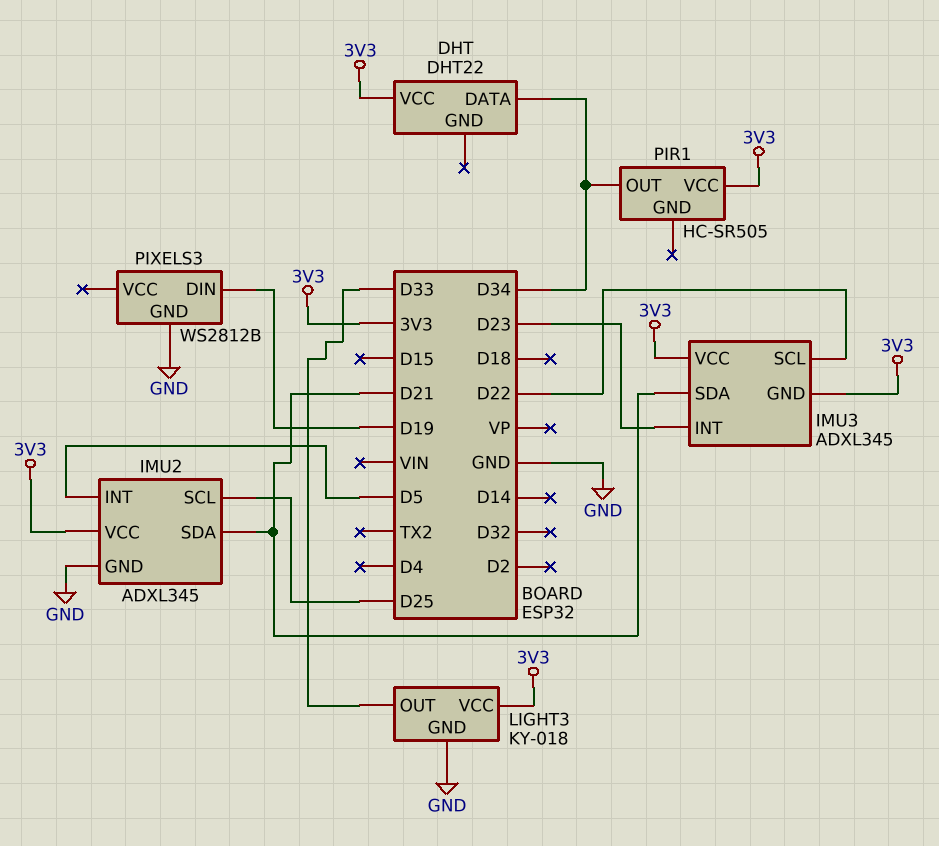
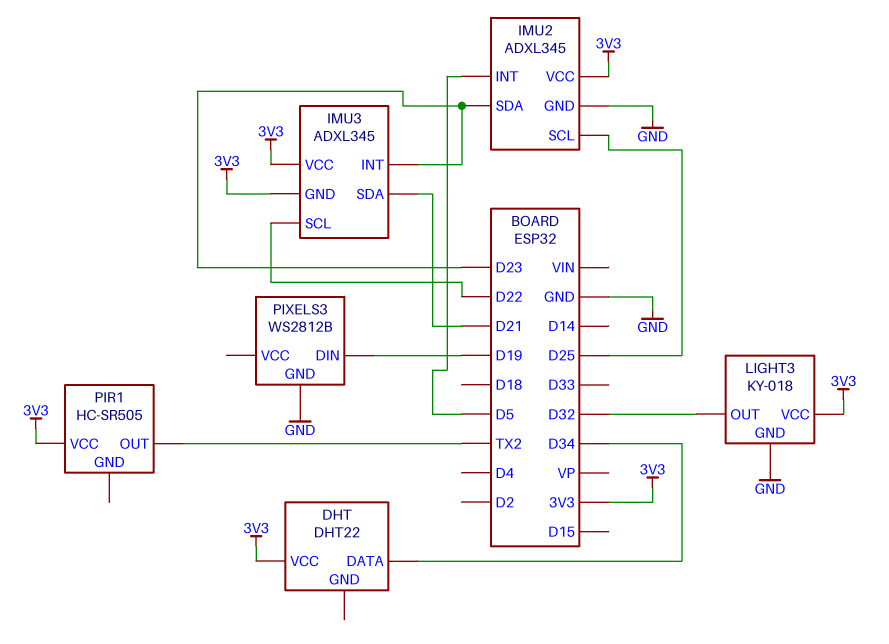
IMU2 pin SDA: D21 -> D23
LIGHT3 pin OUT: D33 -> D32
PIR1 pin OUT: D34 -> TX2

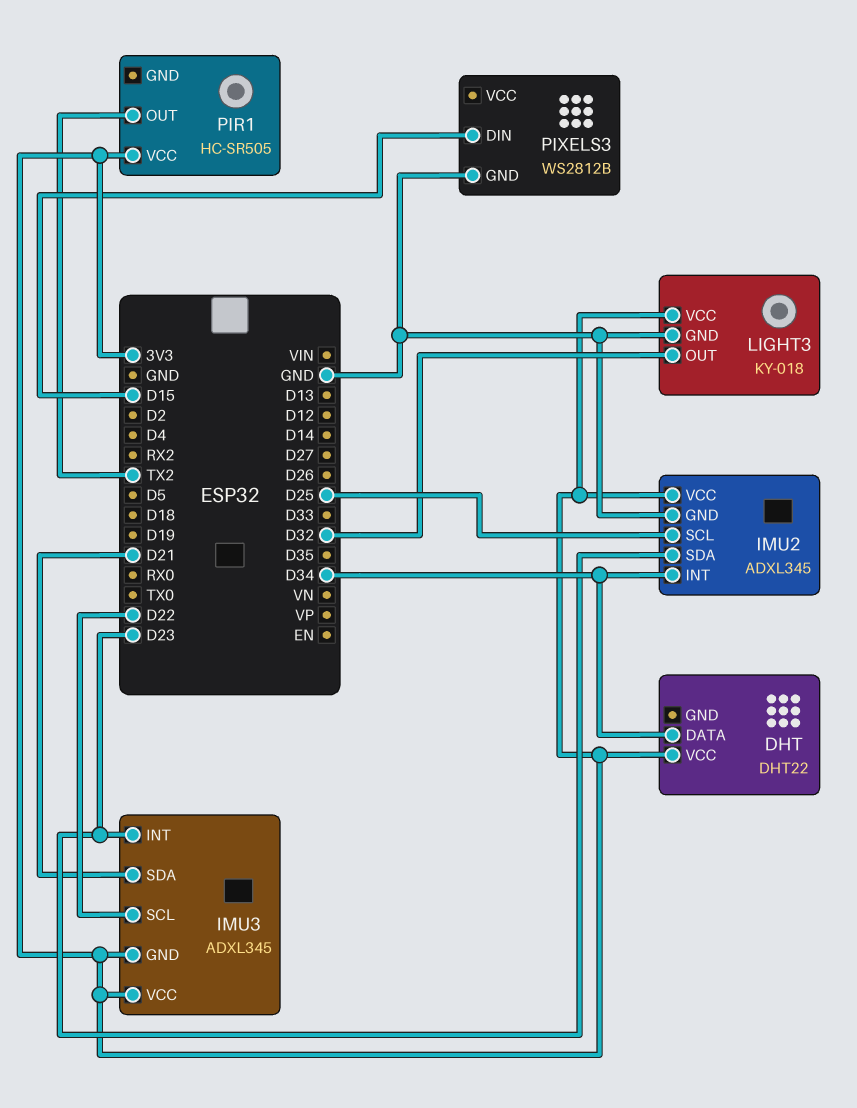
IMU2 pin INT: D5 -> D34
PIXELS3 pin DIN: D19 -> D15

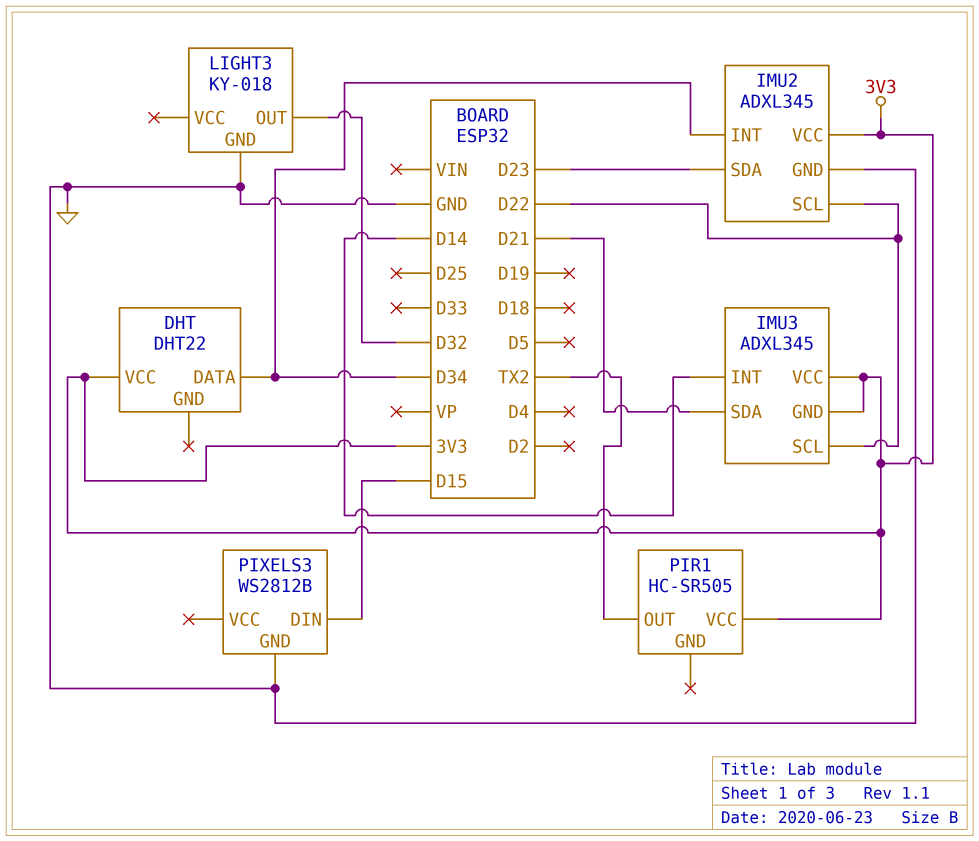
IMU2 pin SCL: D25 -> D22
IMU3 pin INT: D23 -> D14
LIGHT3 pin VCC: 3V3 -> none

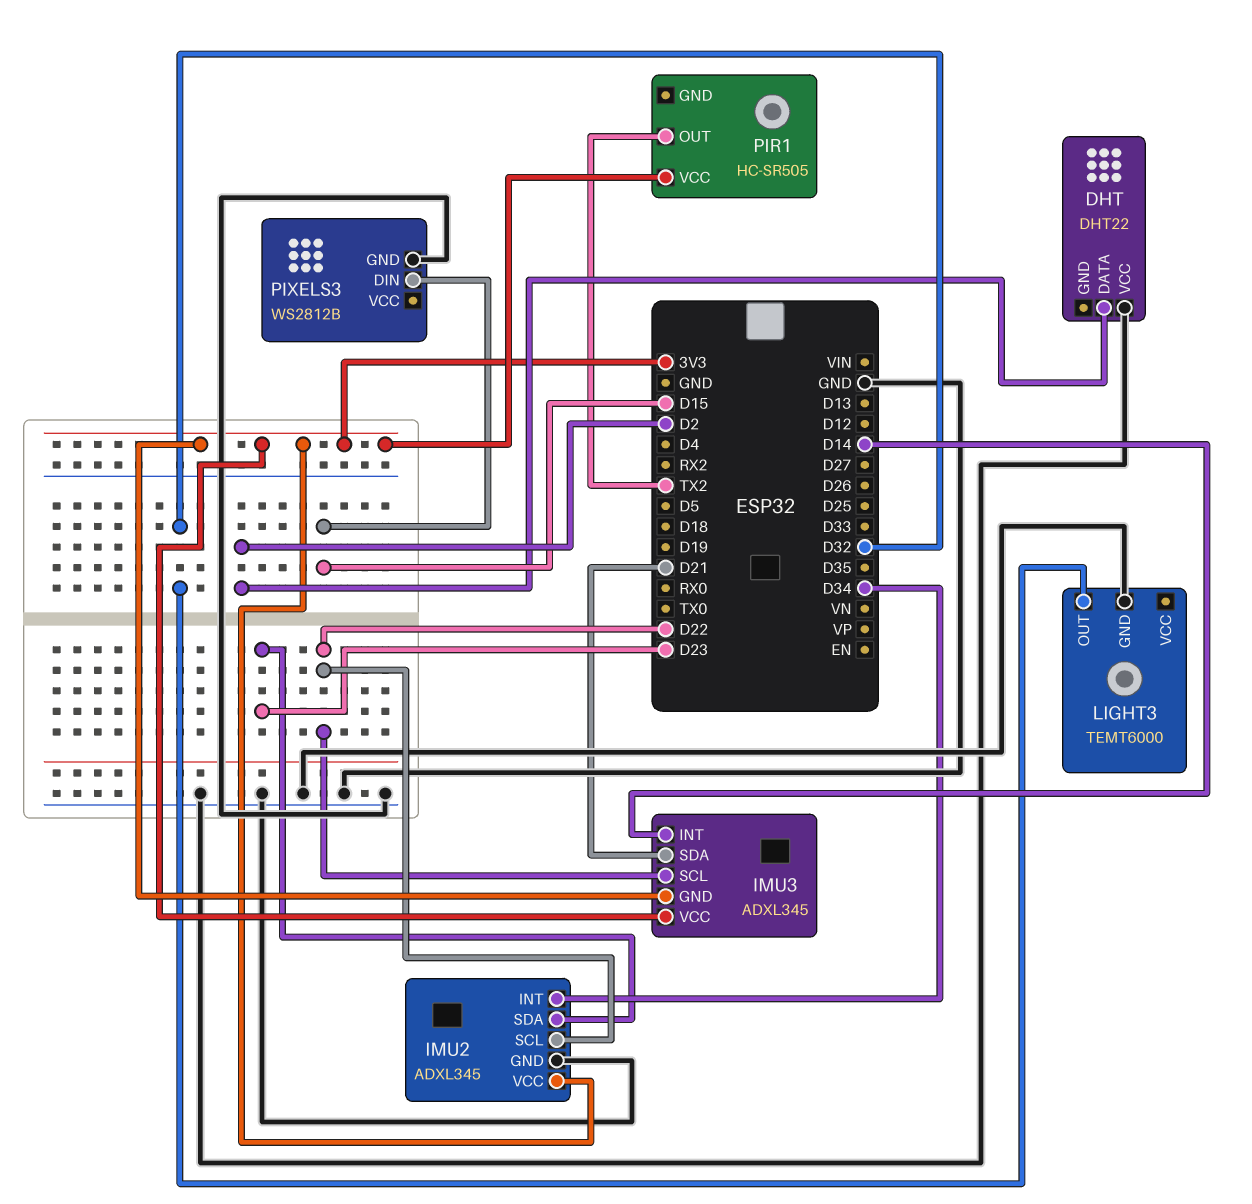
DHT pin DATA: D34 -> D2
DHT pin VCC: 3V3 -> GND
LIGHT3: KY-018 -> TEMT6000

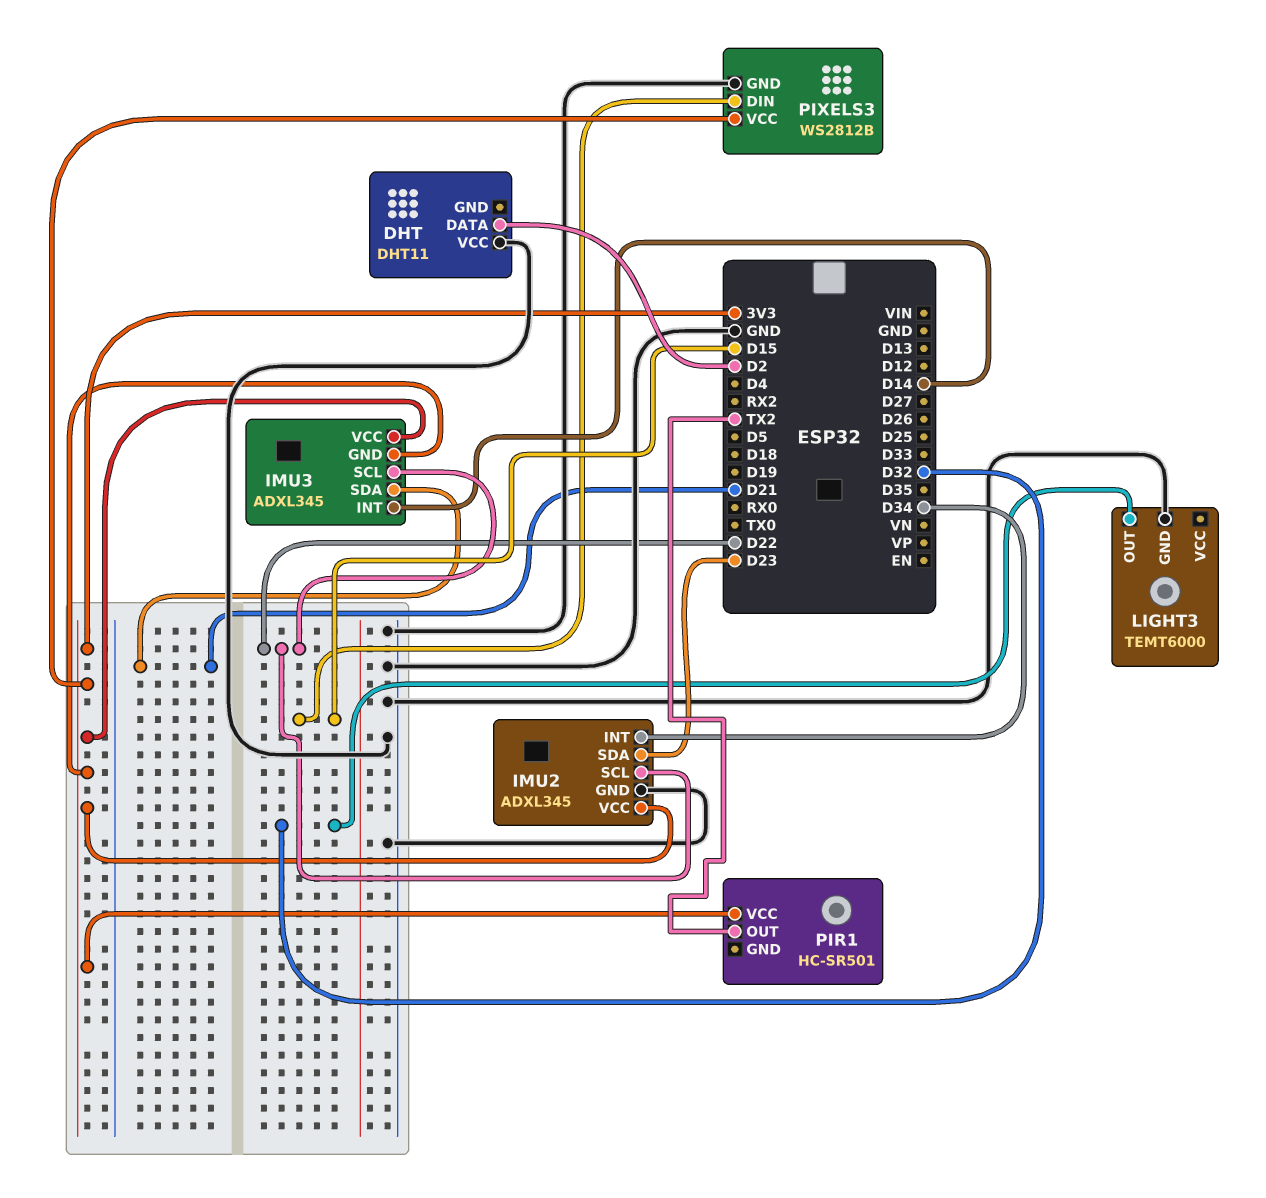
DHT: DHT22 -> DHT11
PIR1: HC-SR505 -> HC-SR501
PIXELS3 pin VCC: none -> 3V3

